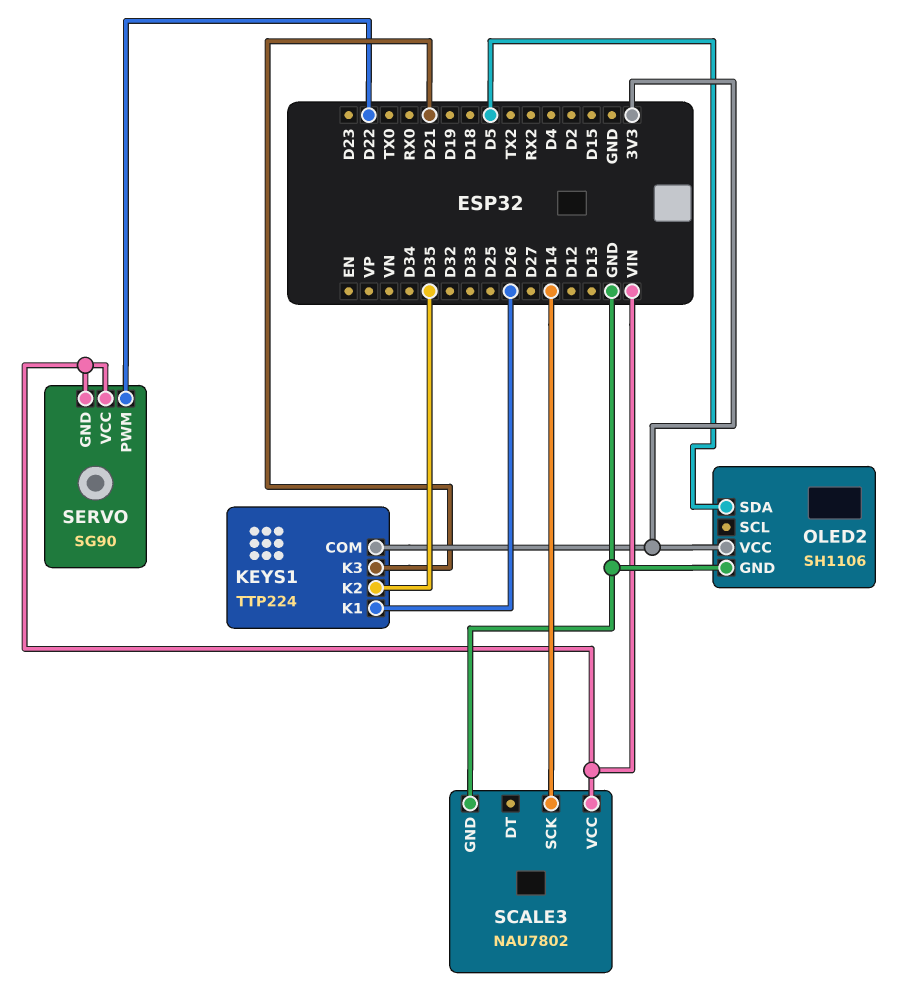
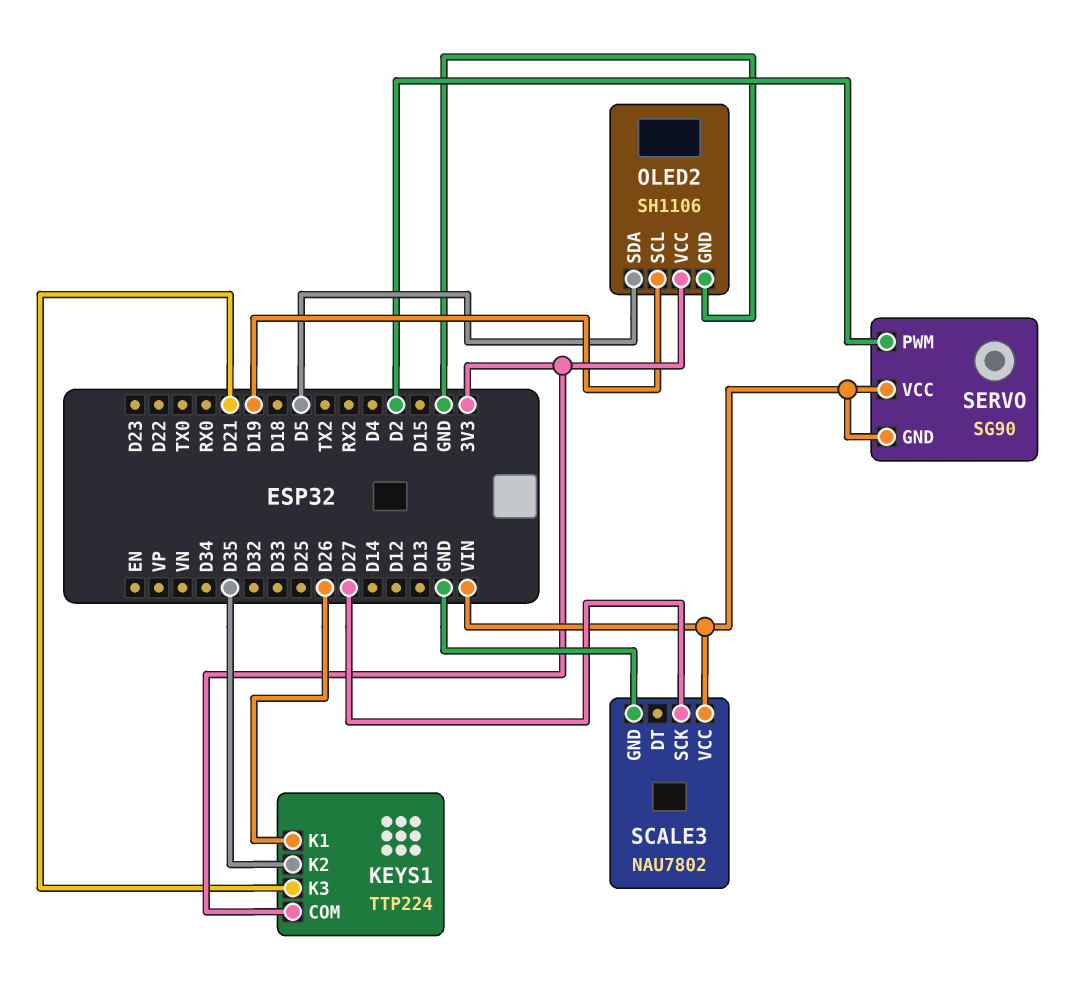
OLED2 pin SCL: none -> D19
SCALE3 pin SCK: D14 -> D27
SERVO pin PWM: D22 -> D2

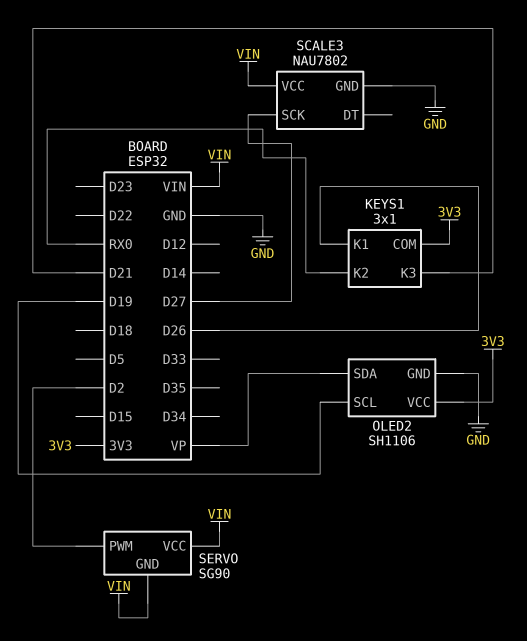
KEYS1: TTP224 -> 3x1
KEYS1 pin K2: D35 -> RX0
OLED2 pin SDA: D5 -> VP

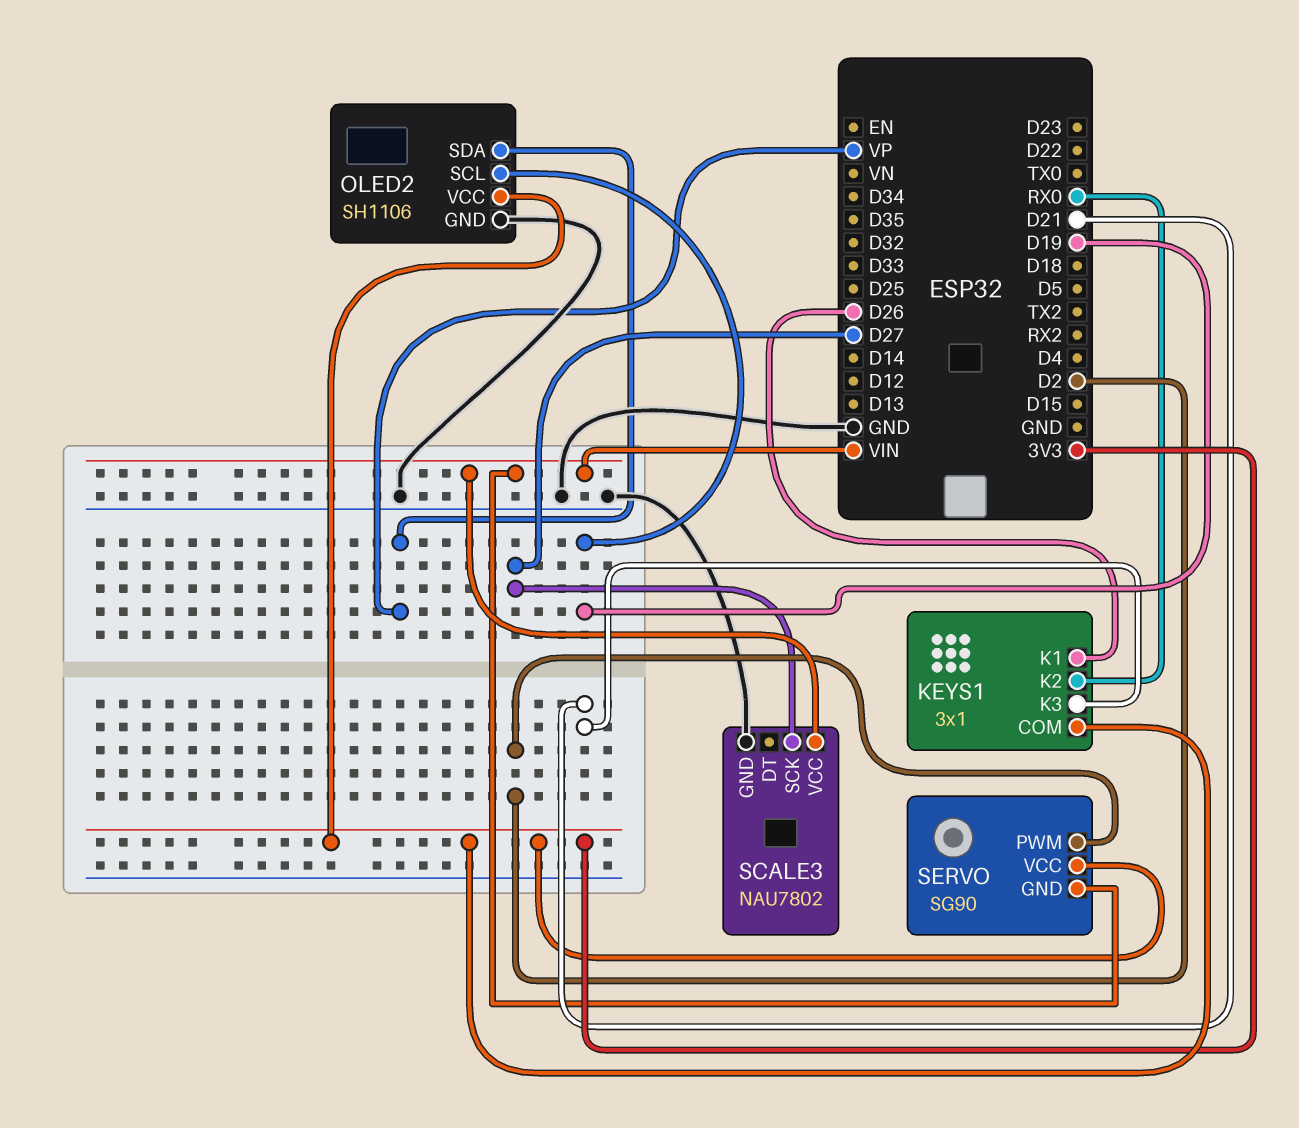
SERVO pin VCC: VIN -> 3V3

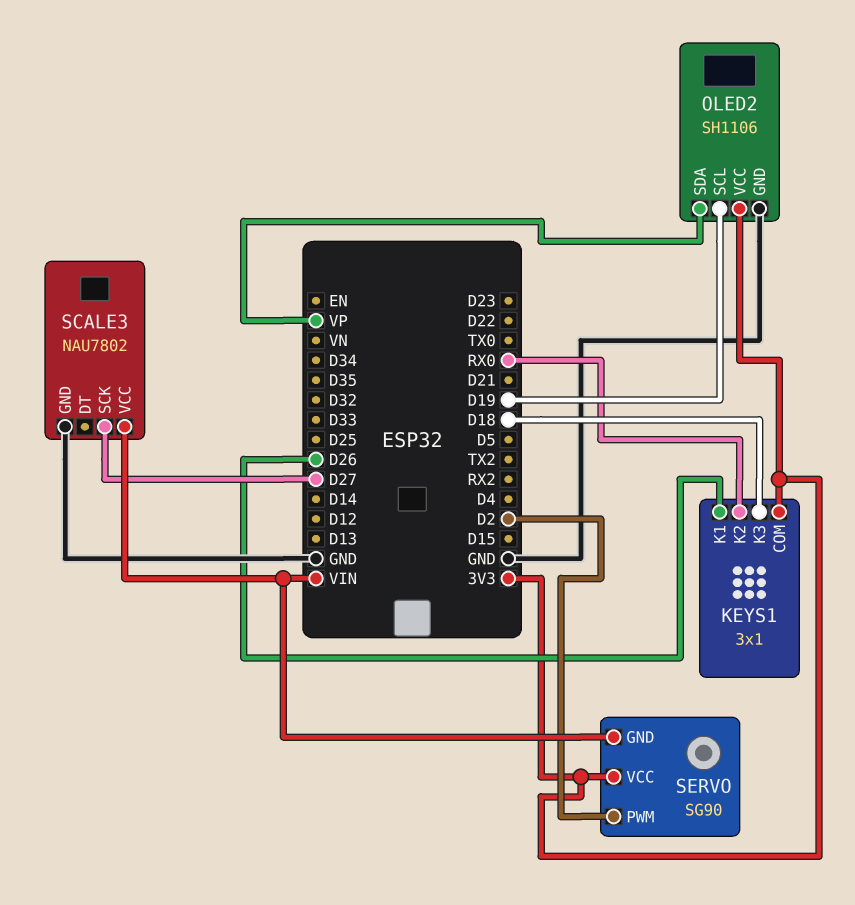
KEYS1 pin K3: D21 -> D18

